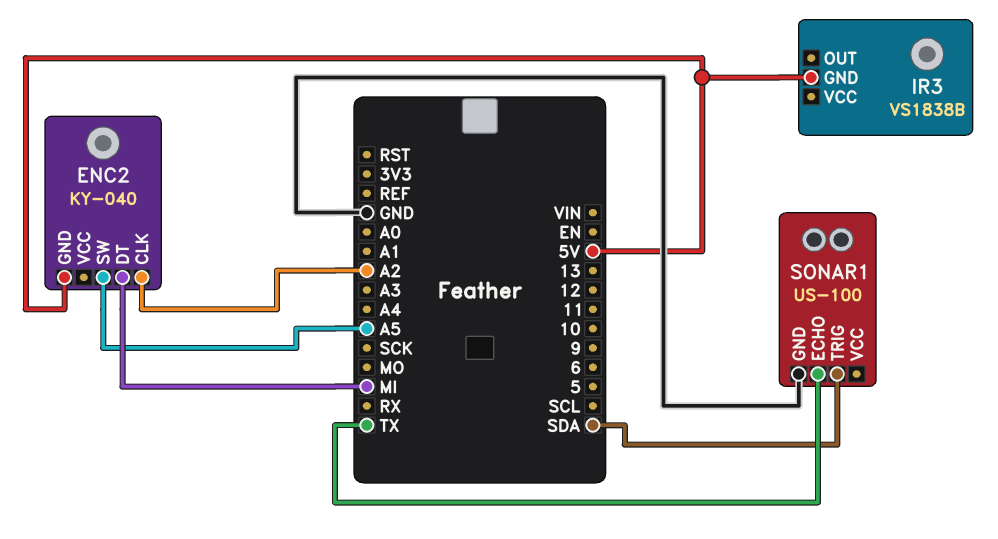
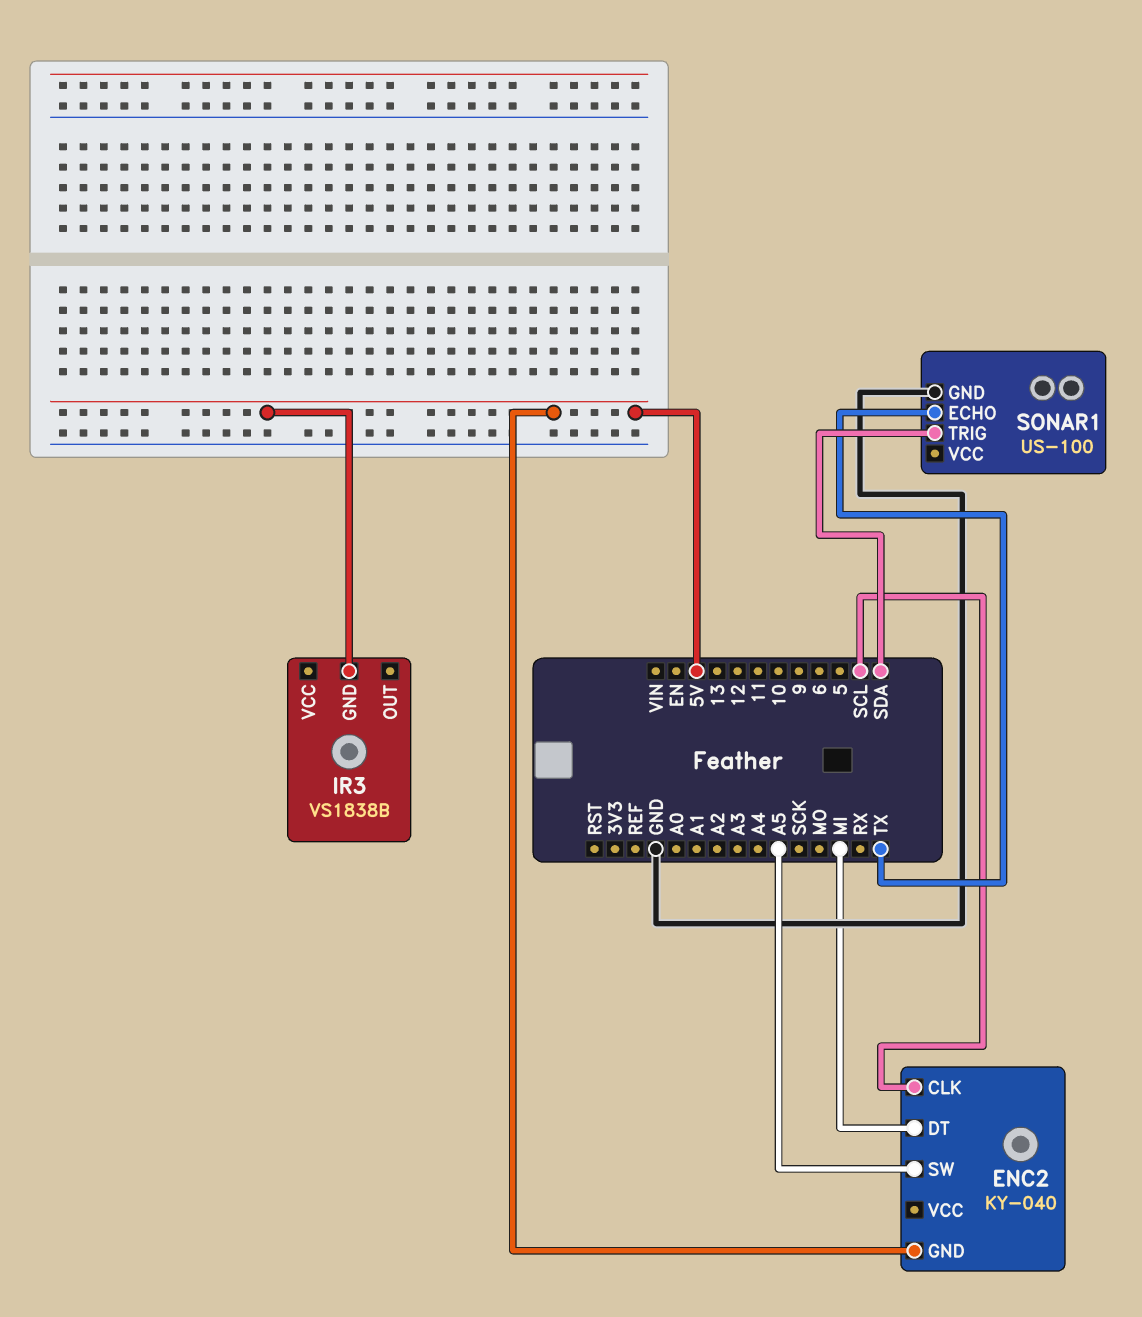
ENC2 pin CLK: A2 -> SCL

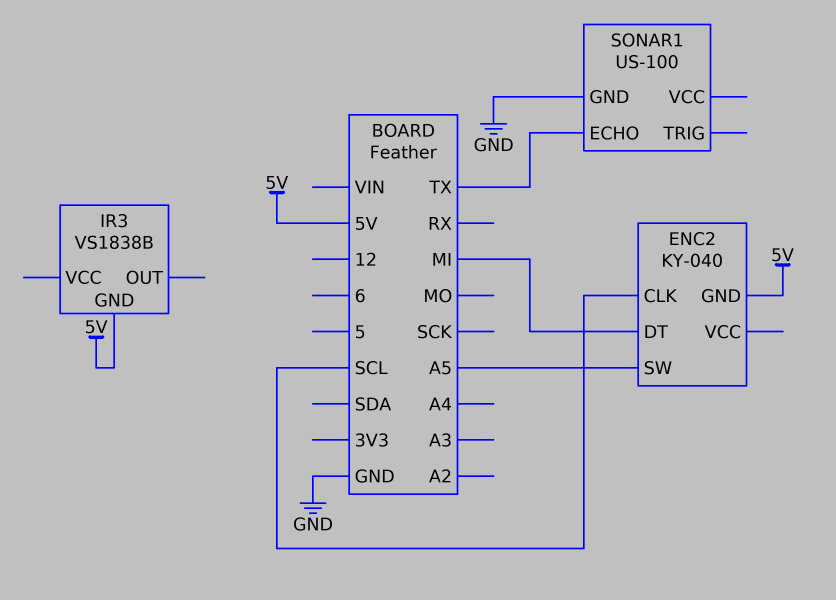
SONAR1 pin TRIG: SDA -> none

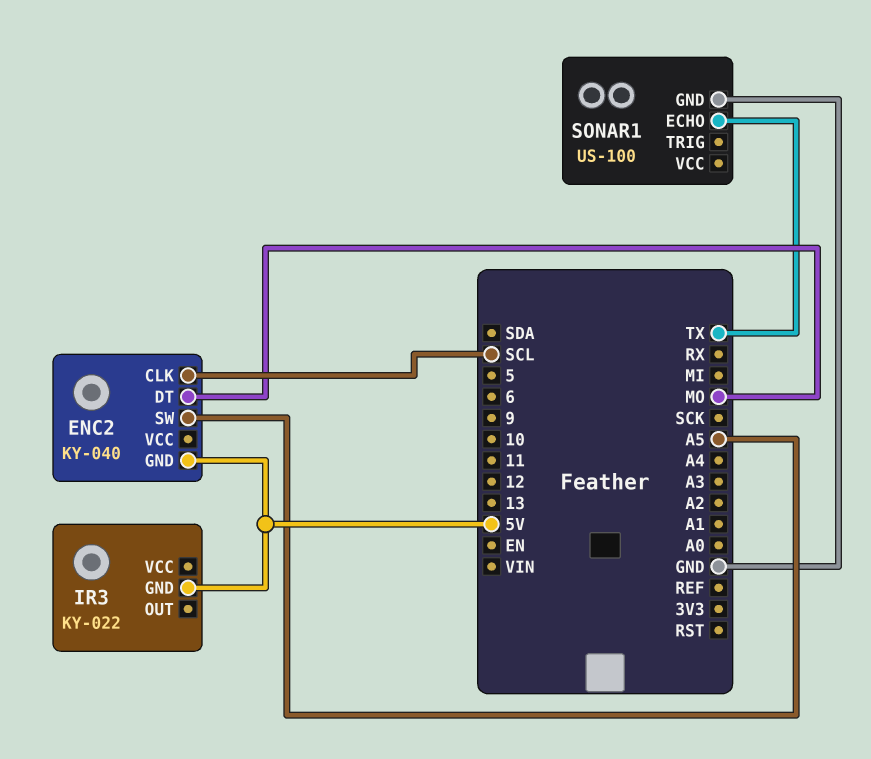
ENC2 pin DT: MI -> MO
IR3: VS1838B -> KY-022

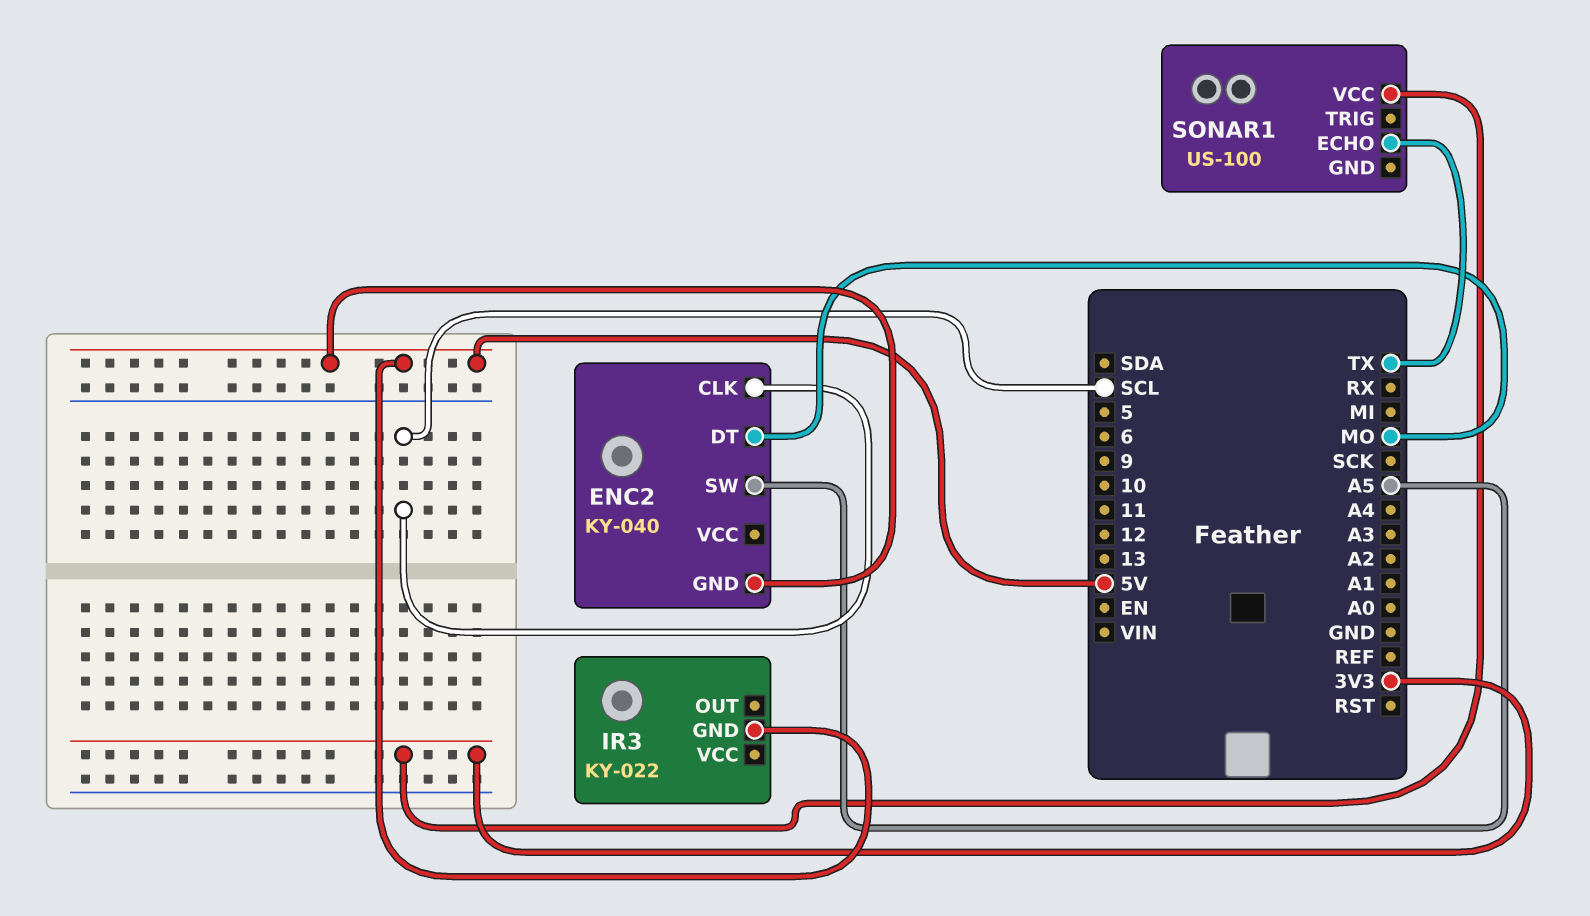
SONAR1 pin GND: GND -> none
SONAR1 pin VCC: none -> 3V3

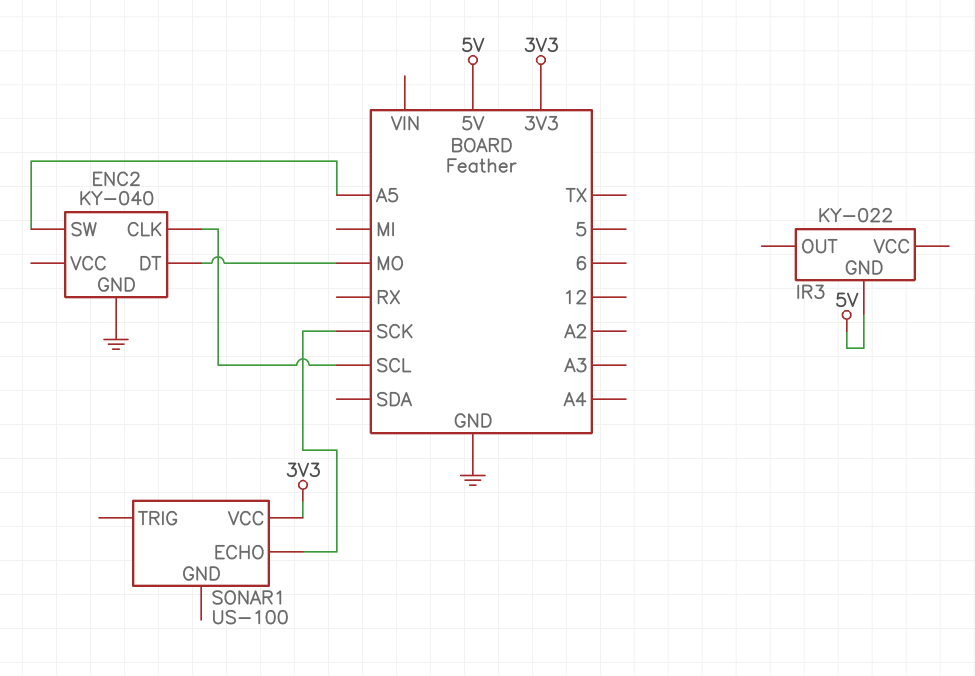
ENC2 pin GND: 5V -> GND
SONAR1 pin ECHO: TX -> SCK

